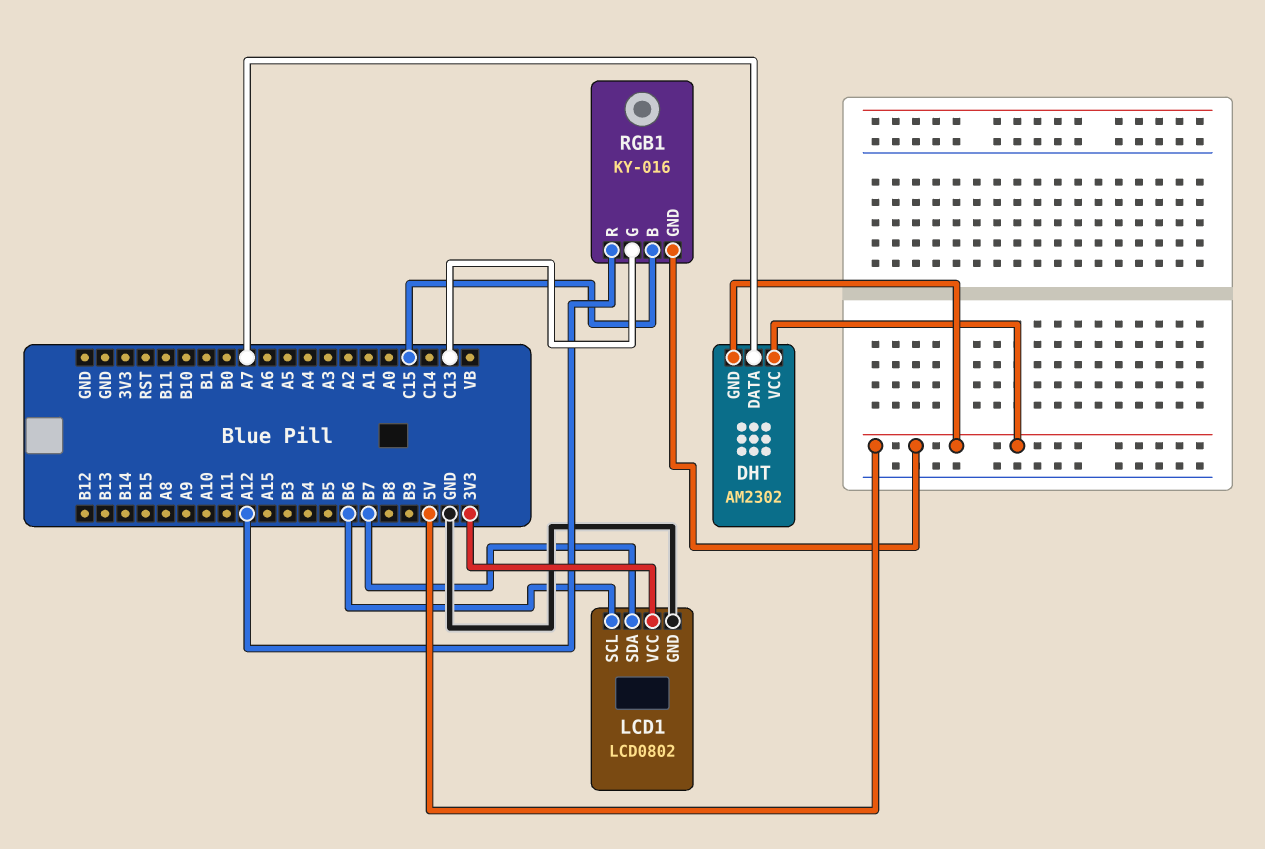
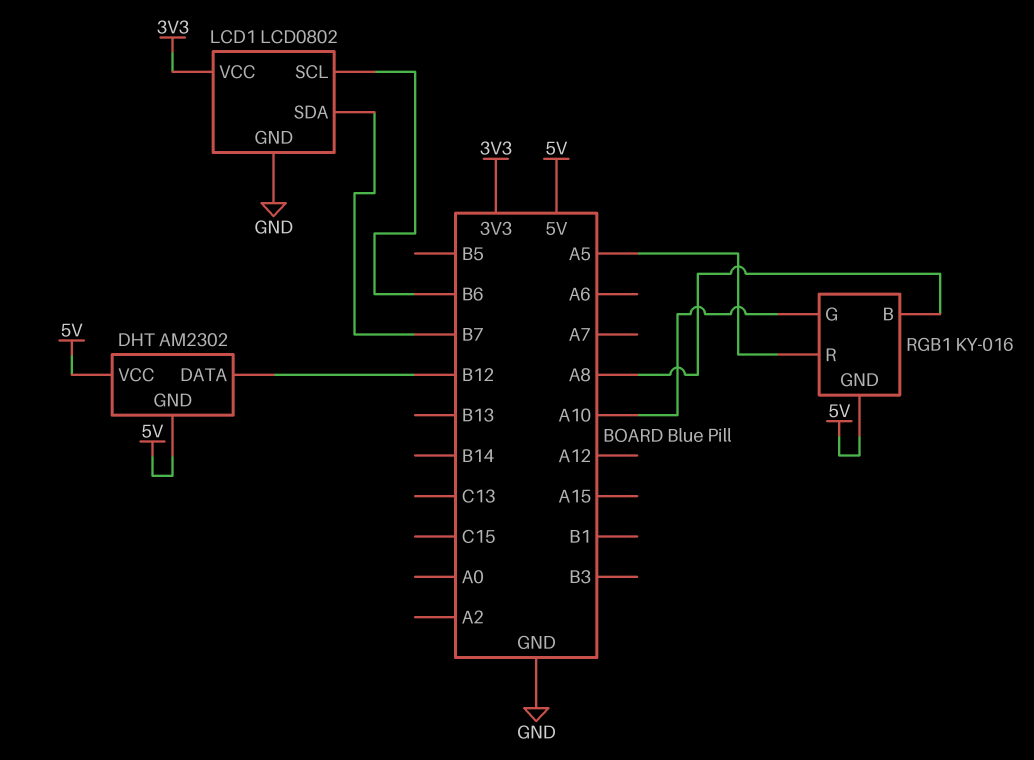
DHT pin DATA: A7 -> B12
RGB1 pin B: C15 -> A8
RGB1 pin G: C13 -> A10
RGB1 pin R: A12 -> A5

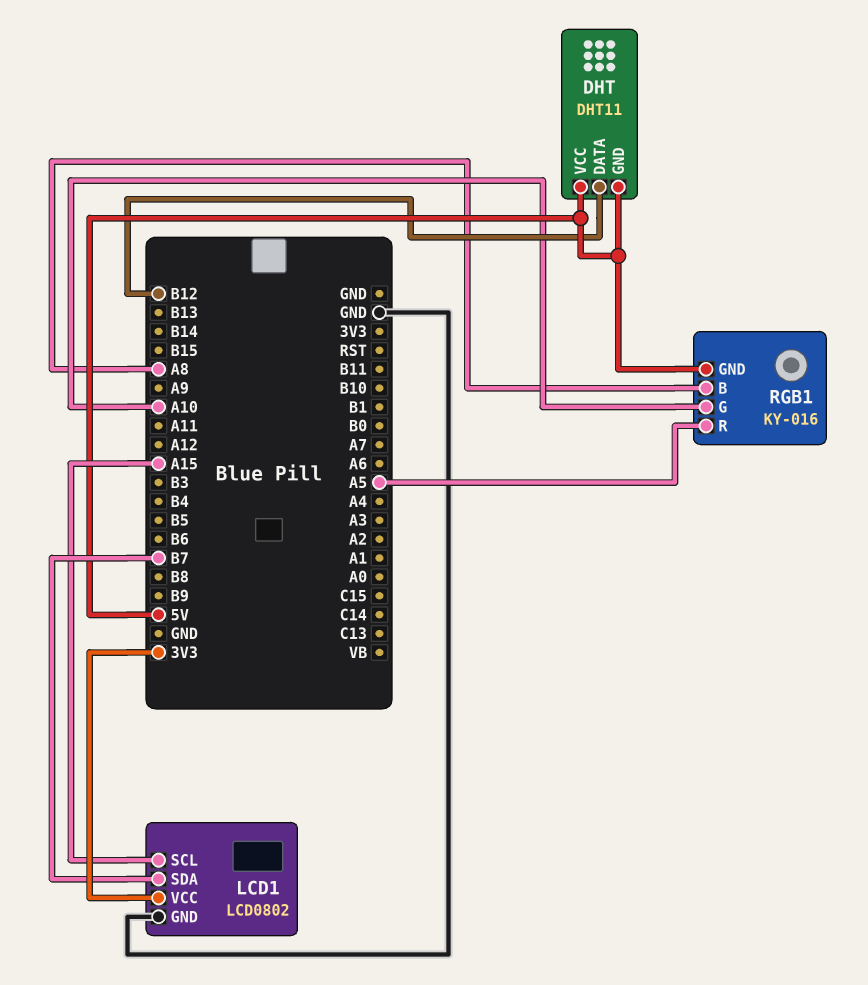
DHT: AM2302 -> DHT11
LCD1 pin SCL: B6 -> A15

